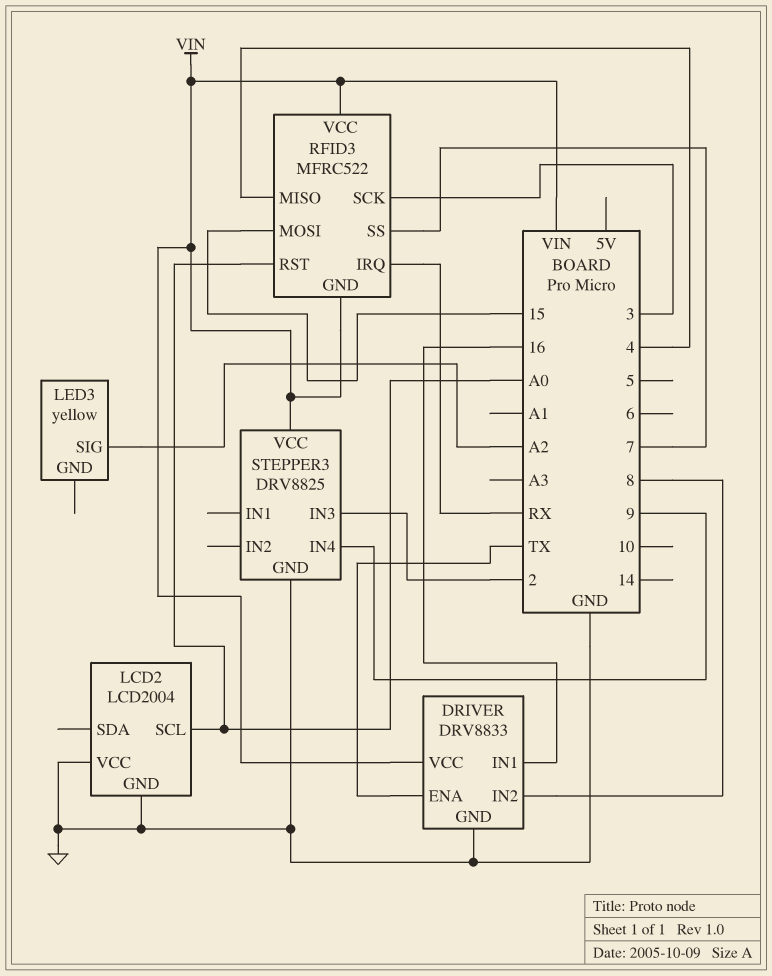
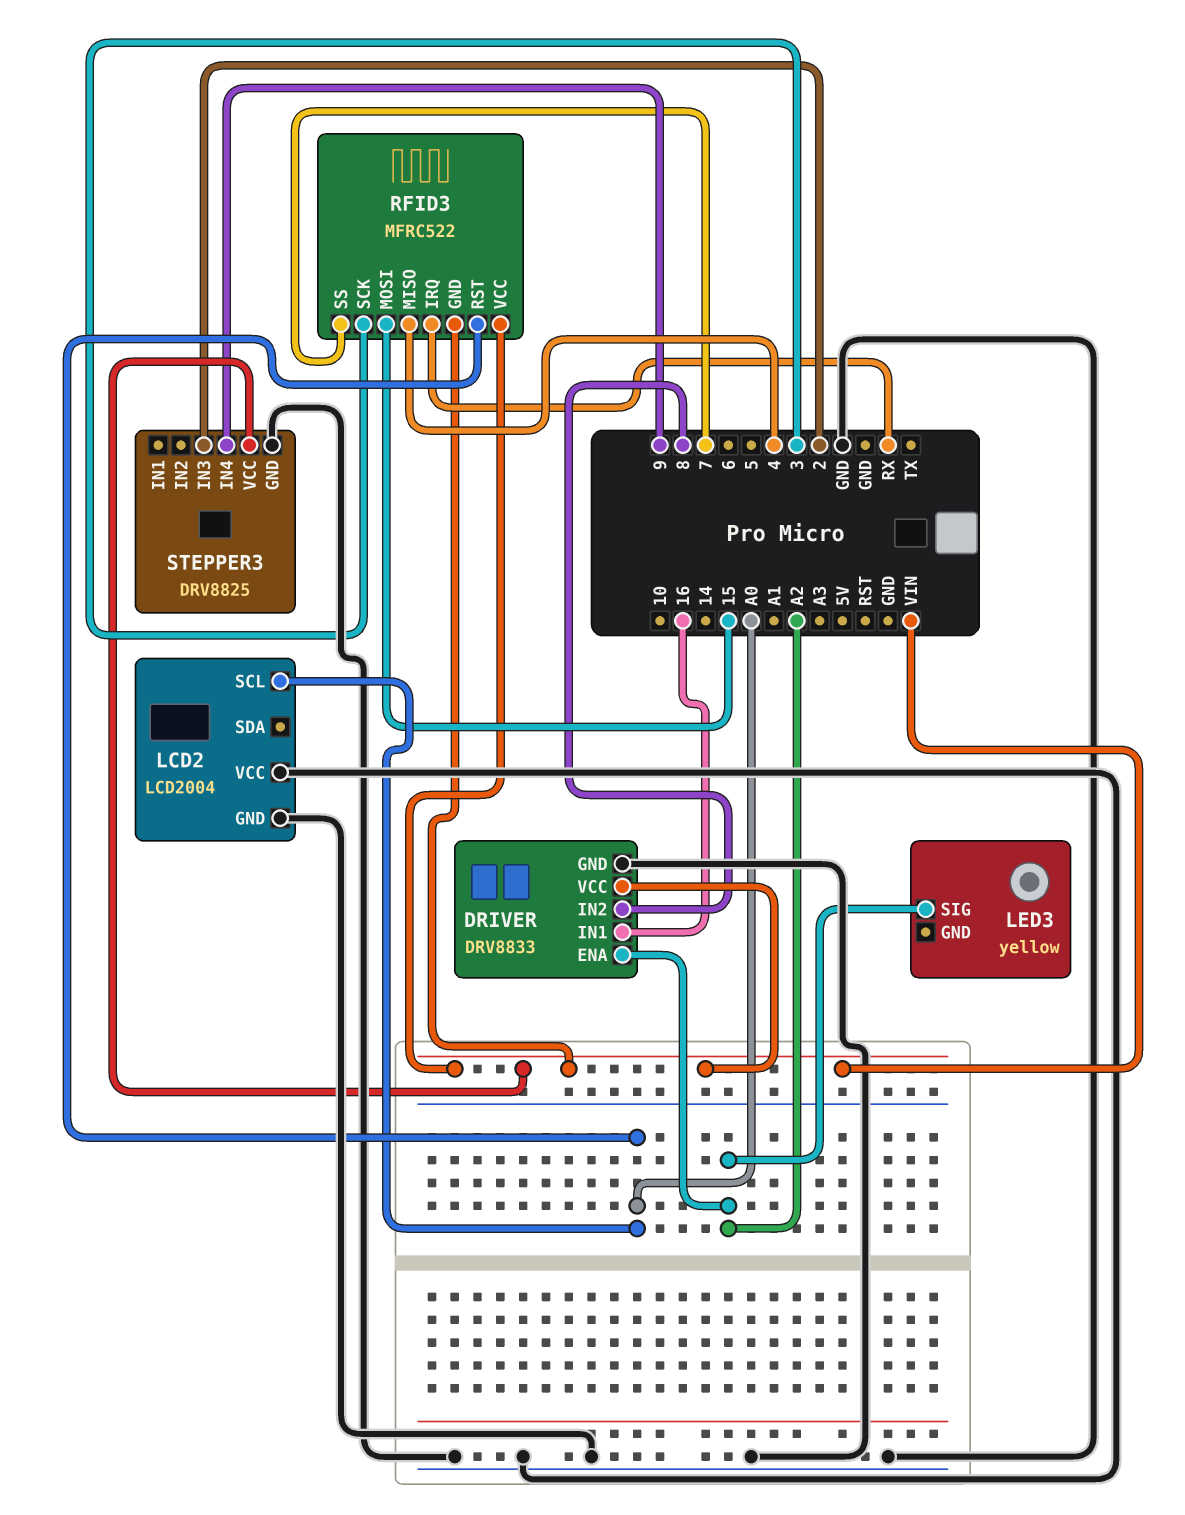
DRIVER pin ENA: TX -> A2

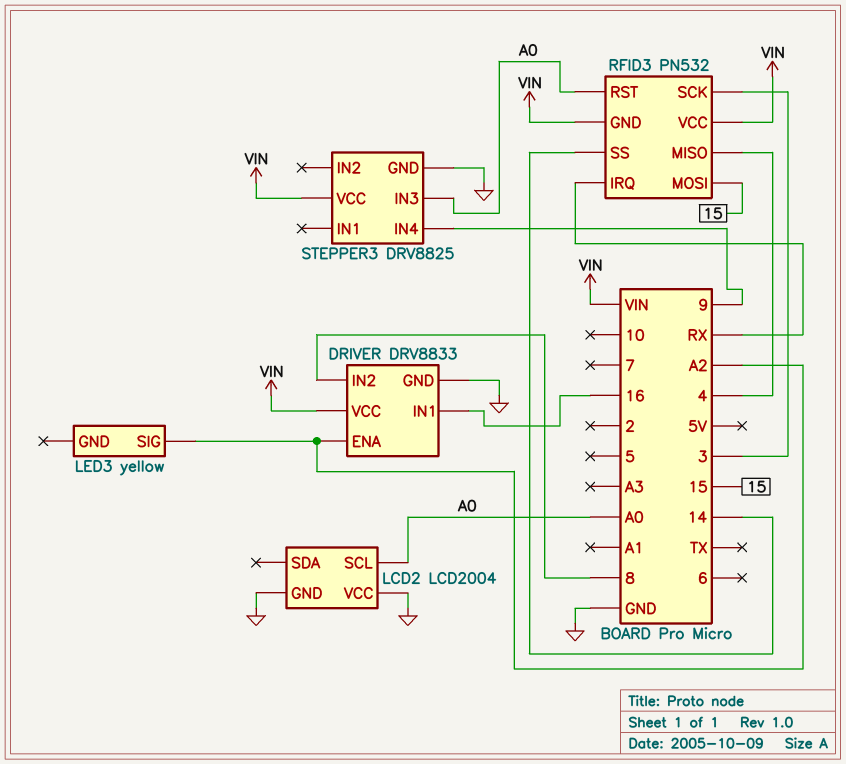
RFID3: MFRC522 -> PN532
RFID3 pin SS: 7 -> 14
STEPPER3 pin IN3: 2 -> A0

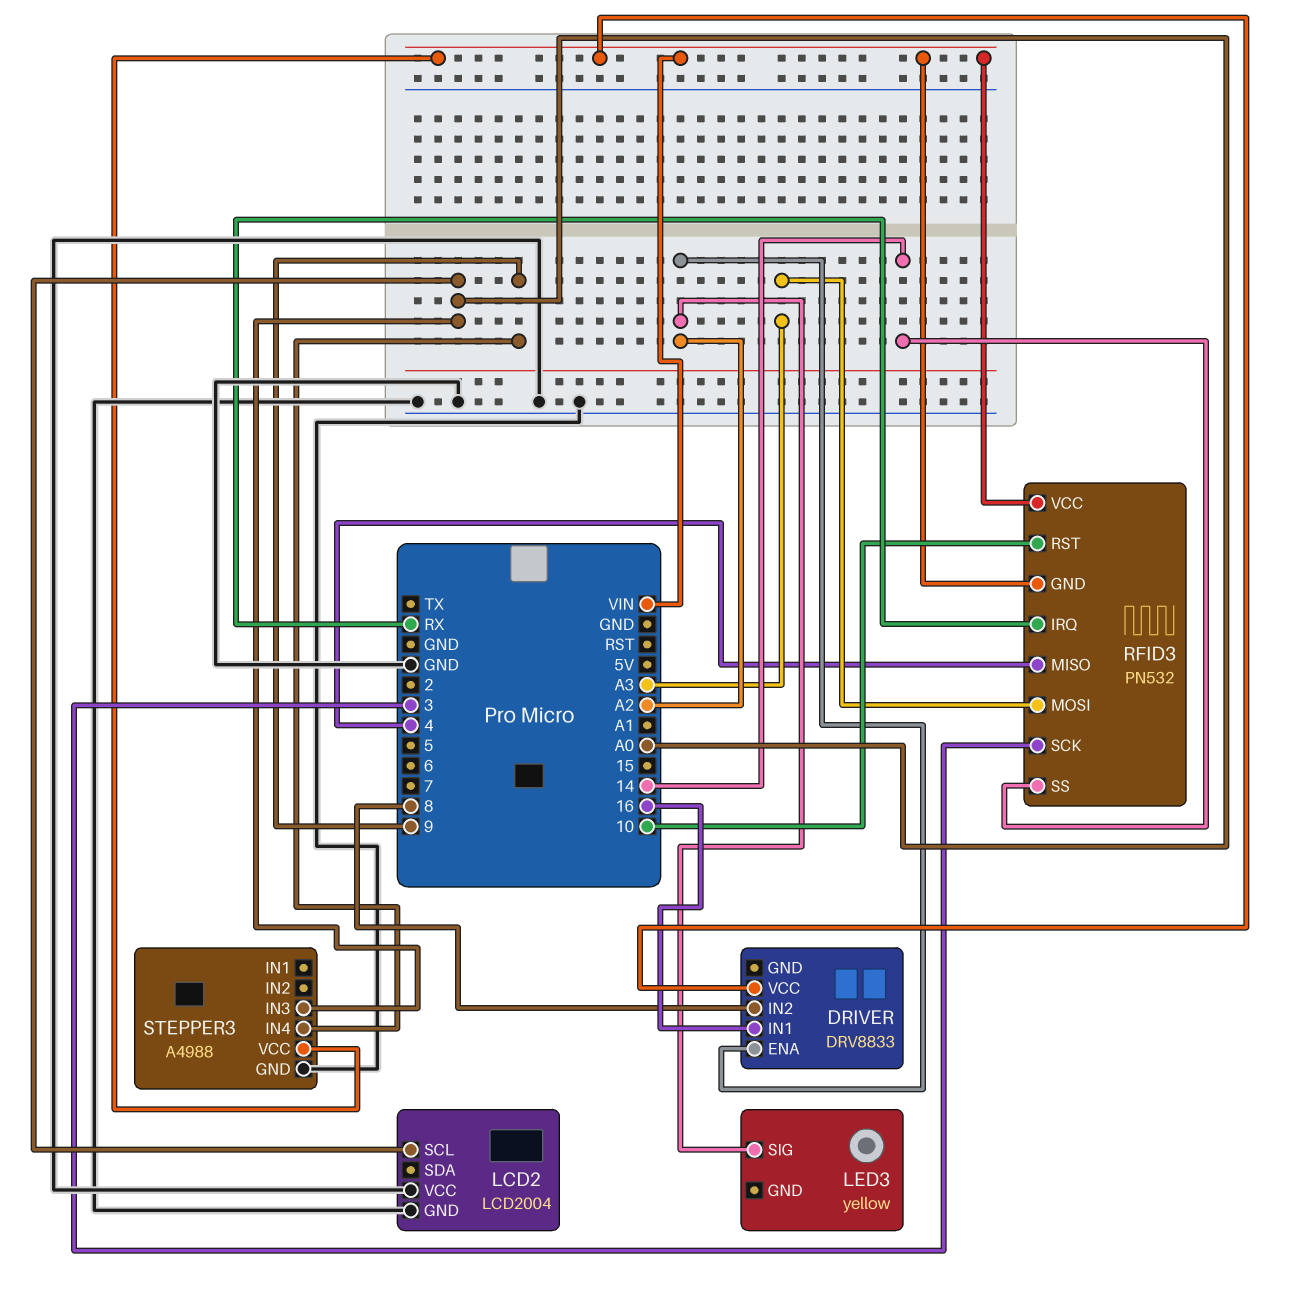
DRIVER pin GND: GND -> none
RFID3 pin MOSI: 15 -> A3
RFID3 pin RST: A0 -> 10
STEPPER3: DRV8825 -> A4988

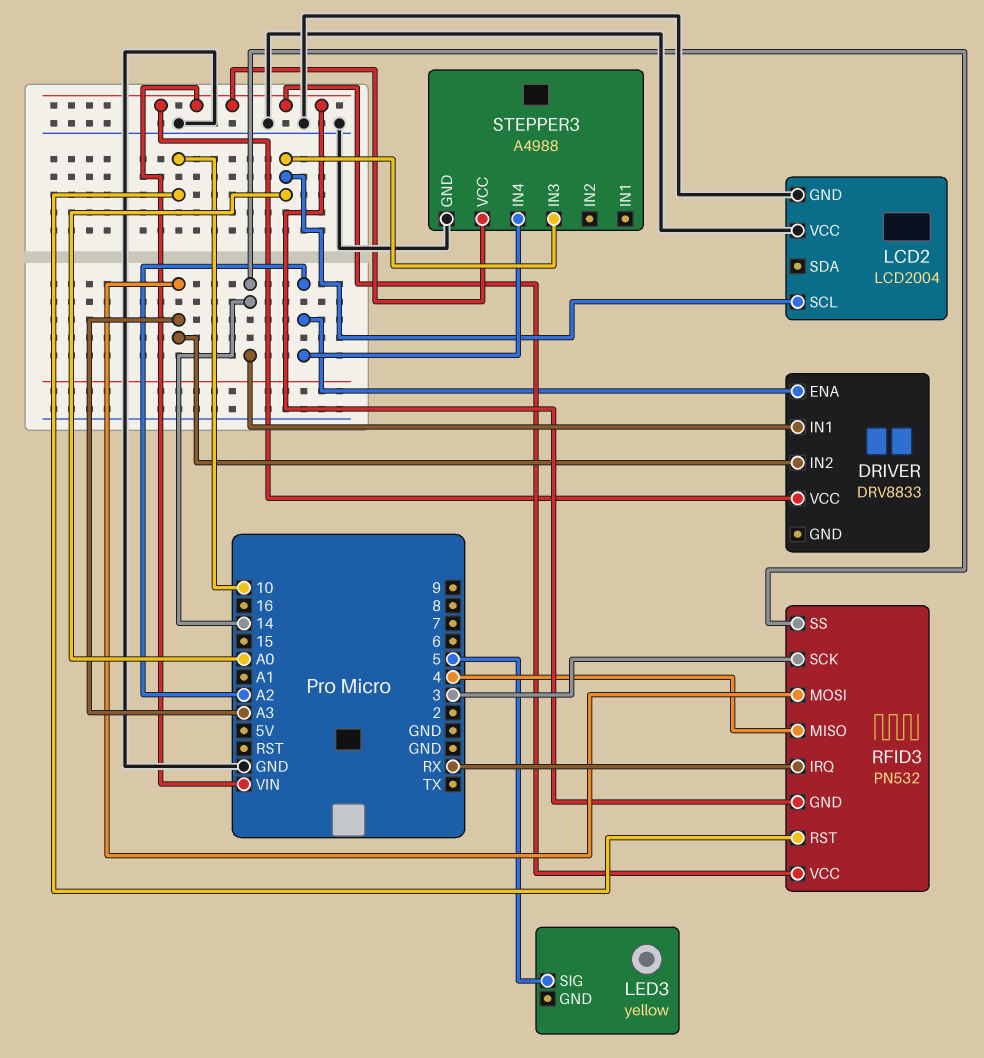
DRIVER pin IN1: 16 -> 14
DRIVER pin IN2: 8 -> A3
LED3 pin SIG: A2 -> 5
STEPPER3 pin IN4: 9 -> A2

